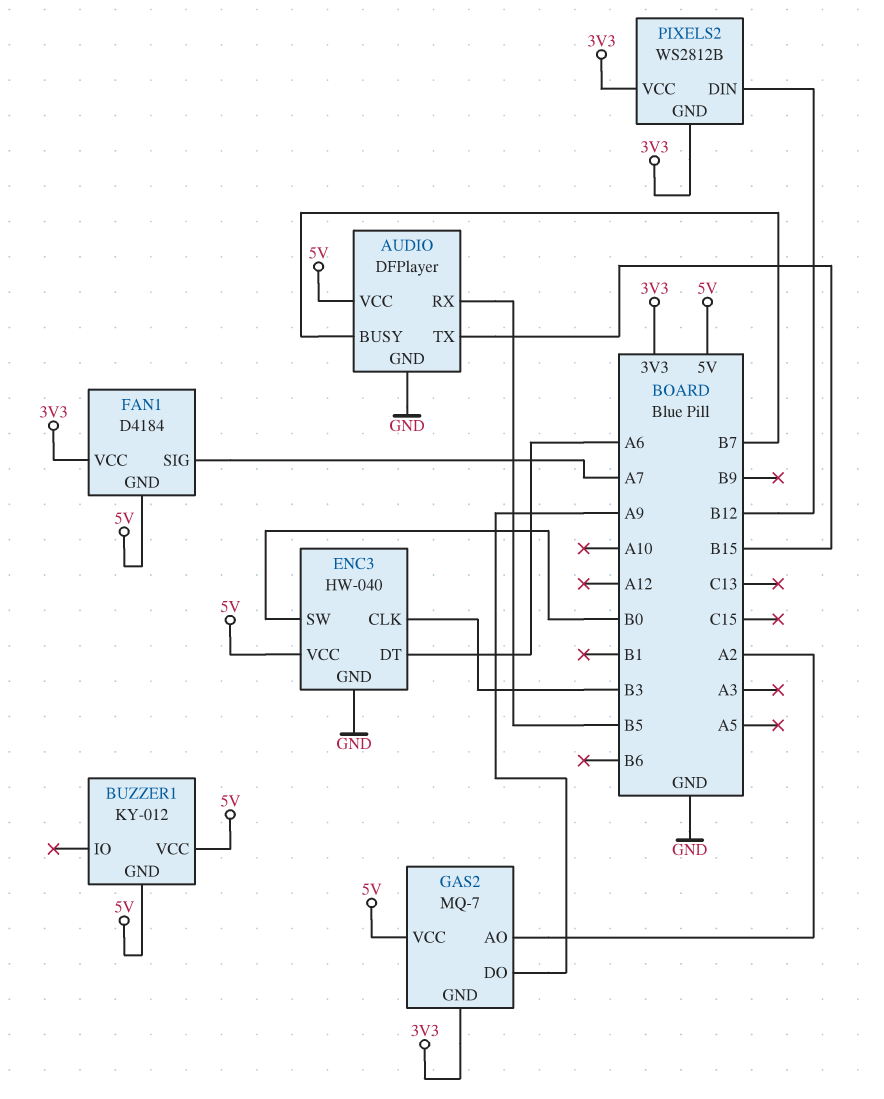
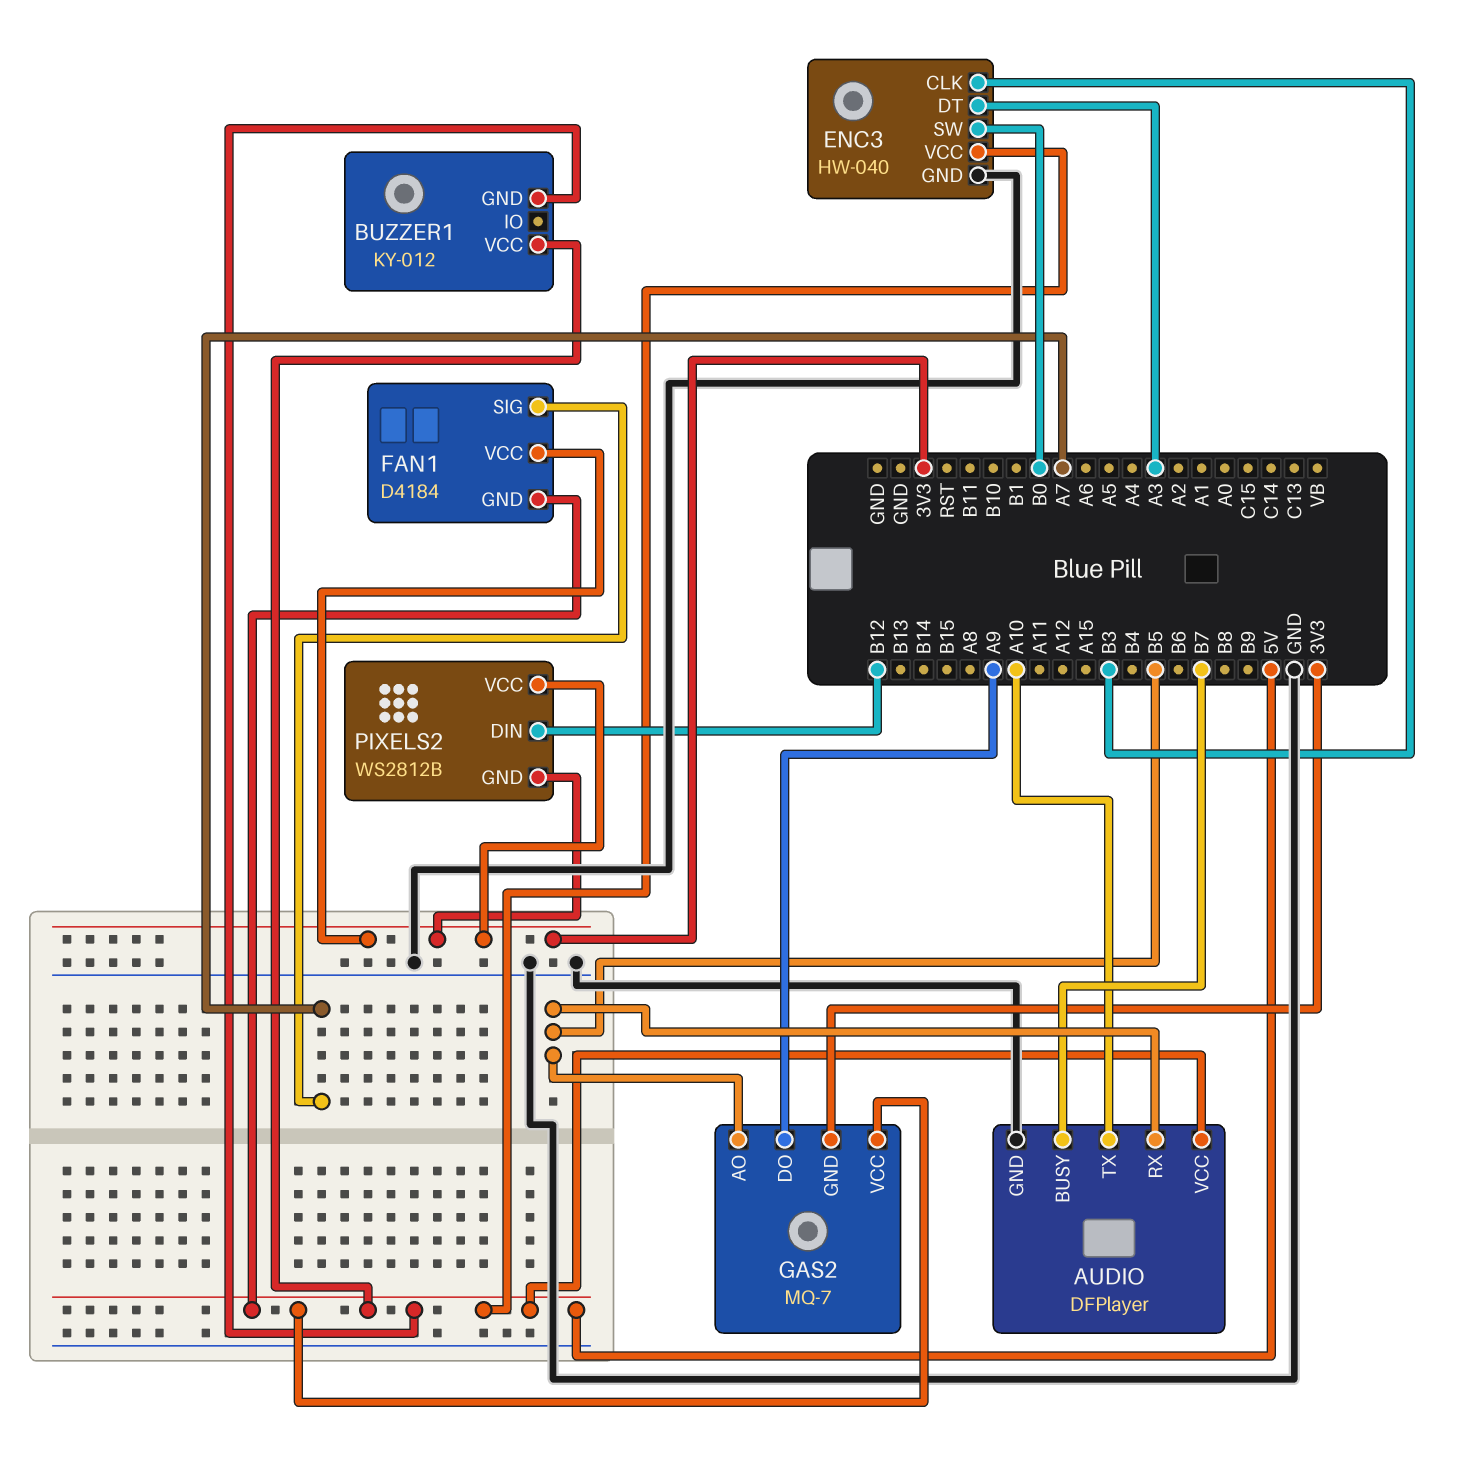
AUDIO pin TX: B15 -> A10
ENC3 pin DT: A6 -> A3
GAS2 pin AO: A2 -> B5

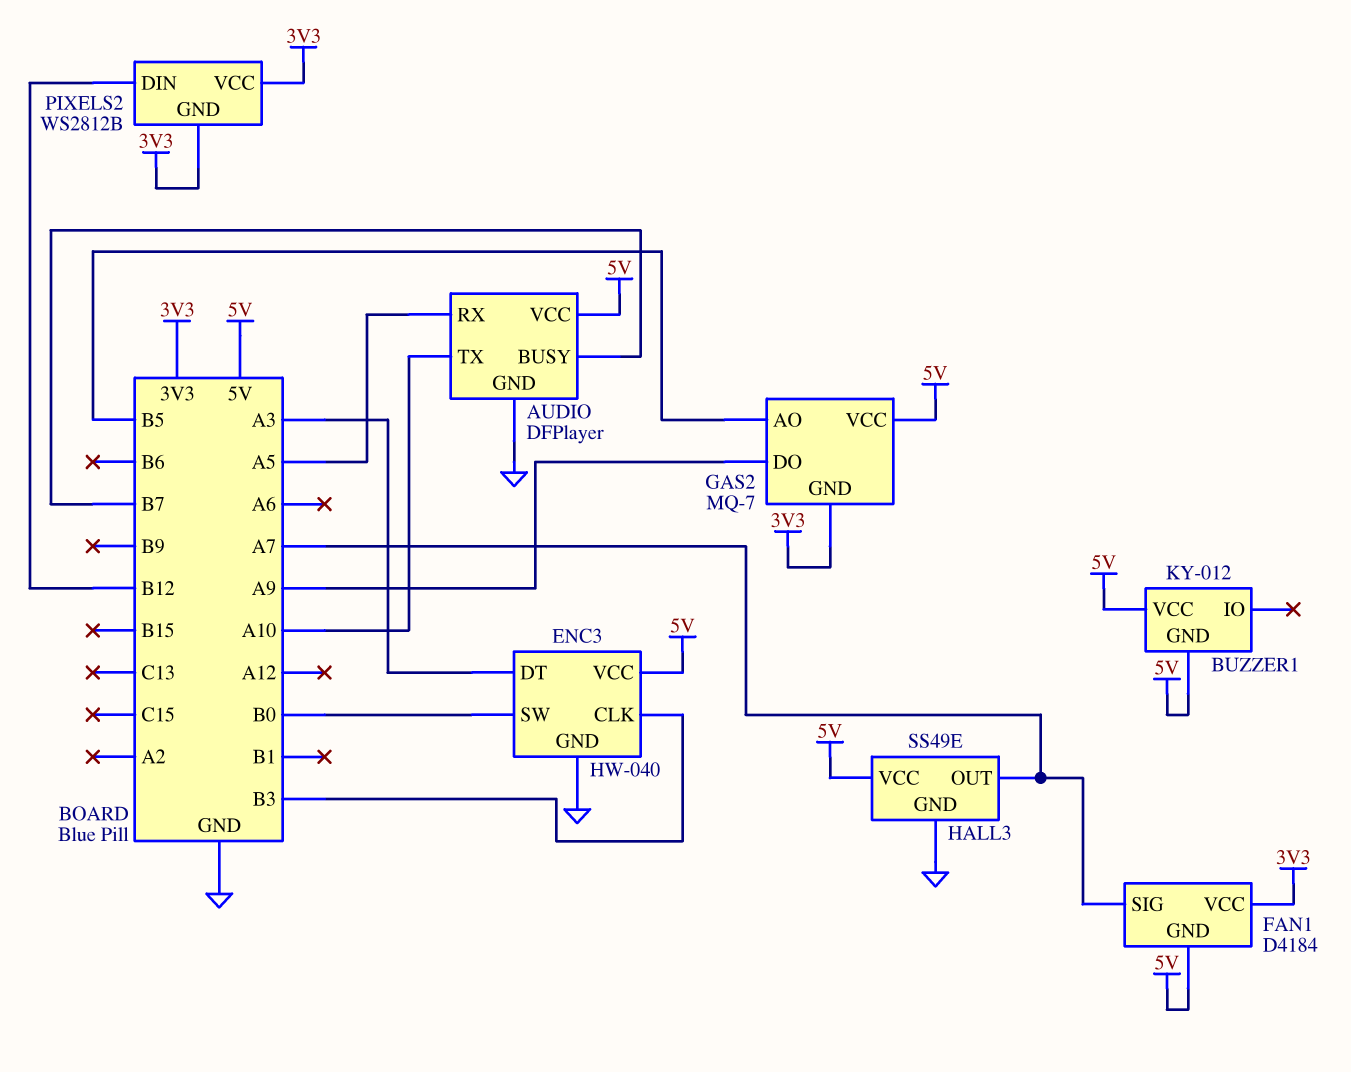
AUDIO pin RX: B5 -> A5
HALL3: none -> SS49E
HALL3 pin GND: none -> GND
HALL3 pin OUT: none -> A7
HALL3 pin VCC: none -> 5V

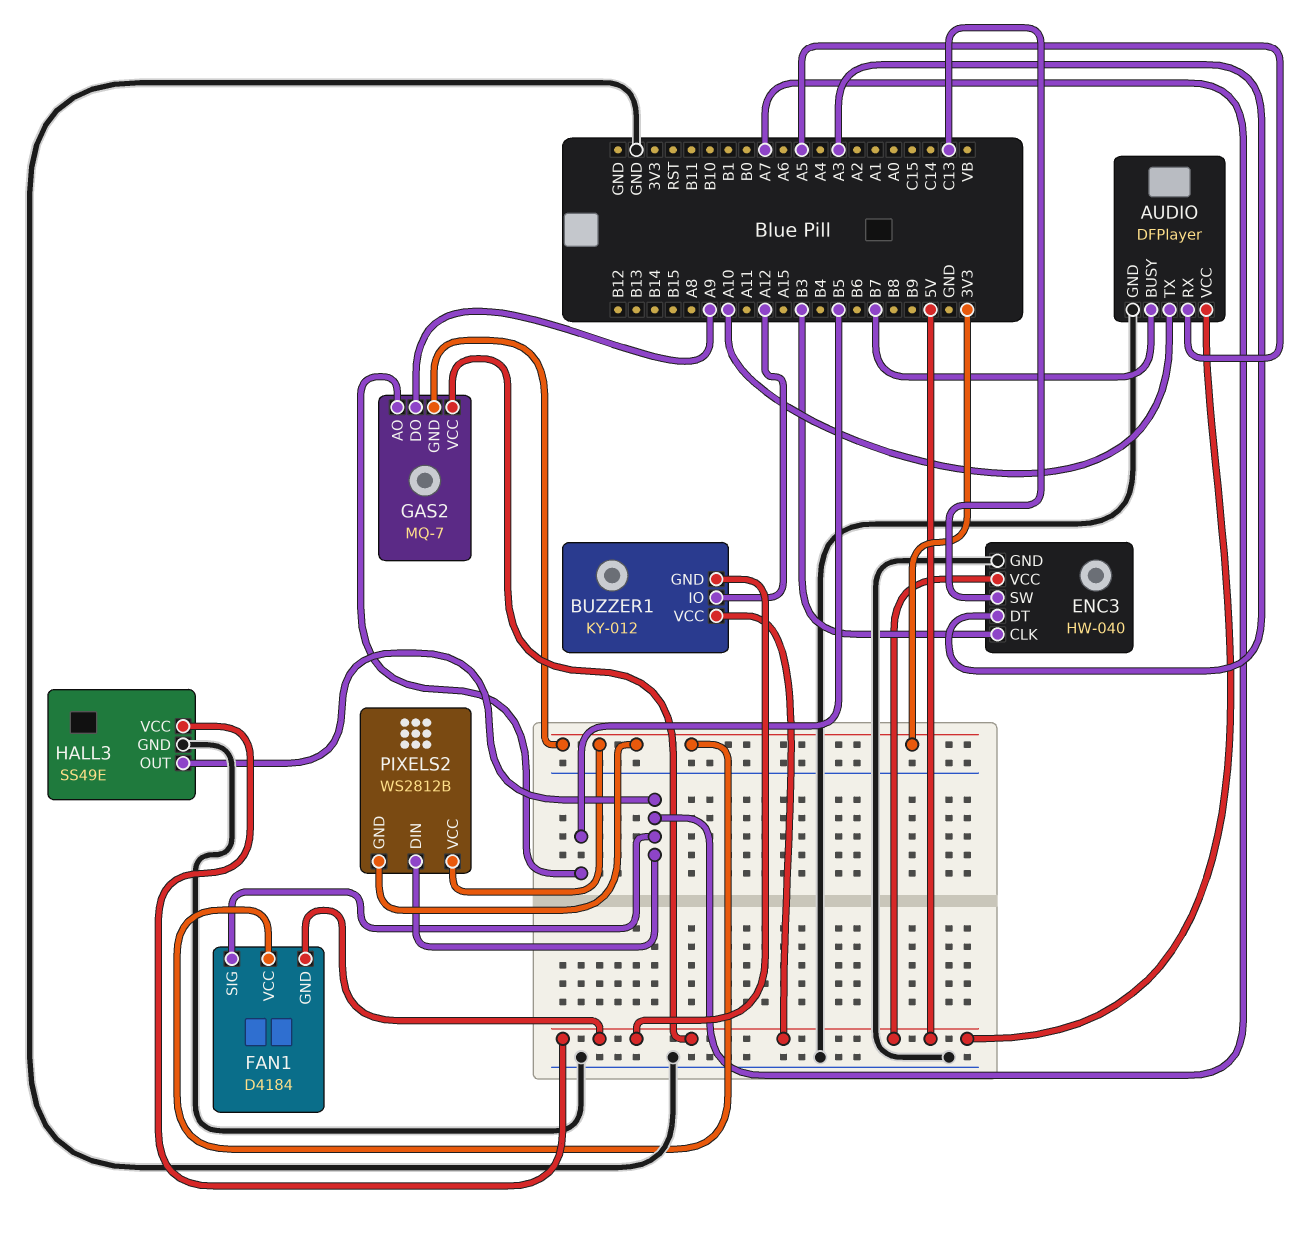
BUZZER1 pin IO: none -> A12
ENC3 pin SW: B0 -> C13
PIXELS2 pin DIN: B12 -> A7

